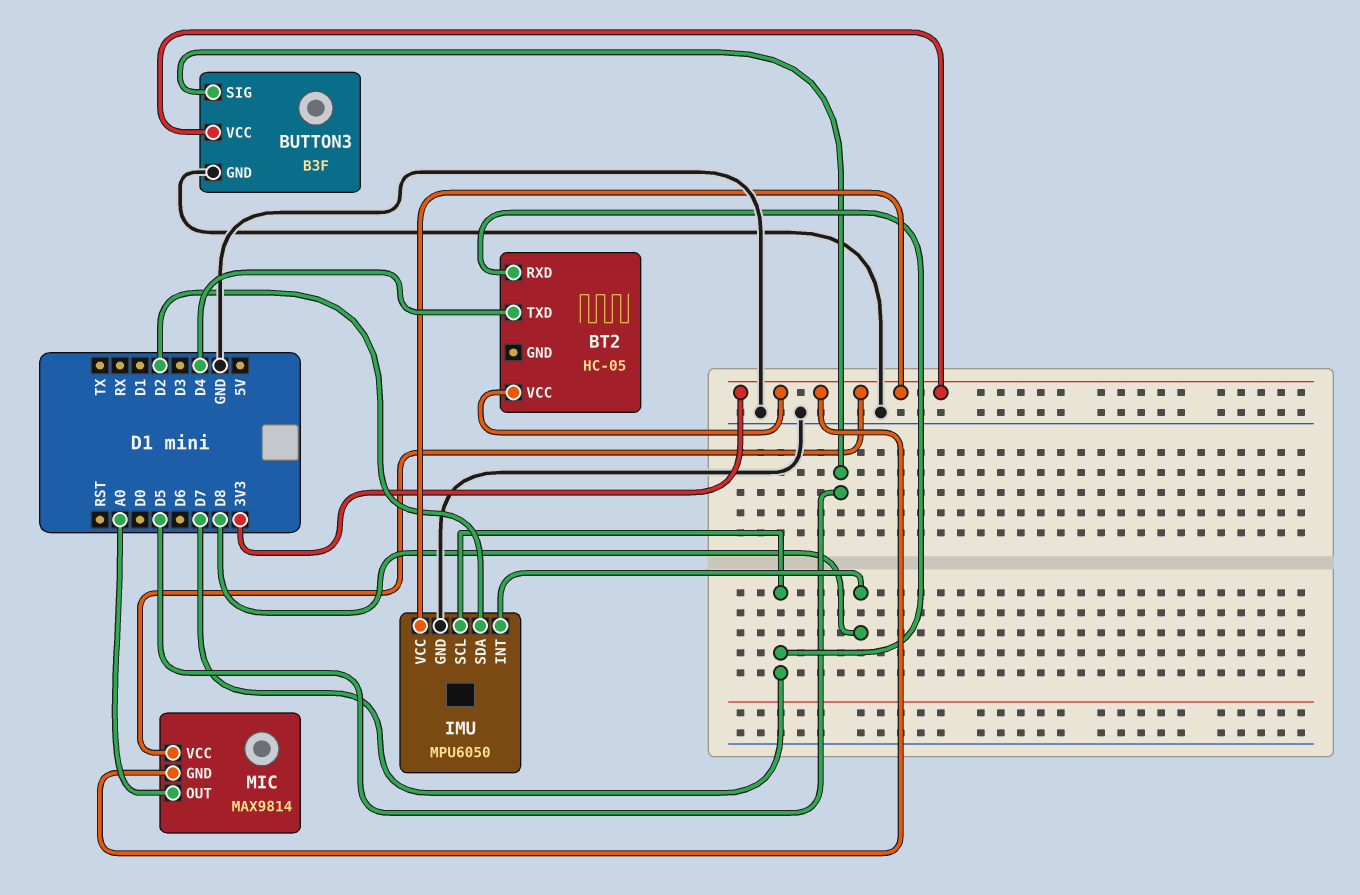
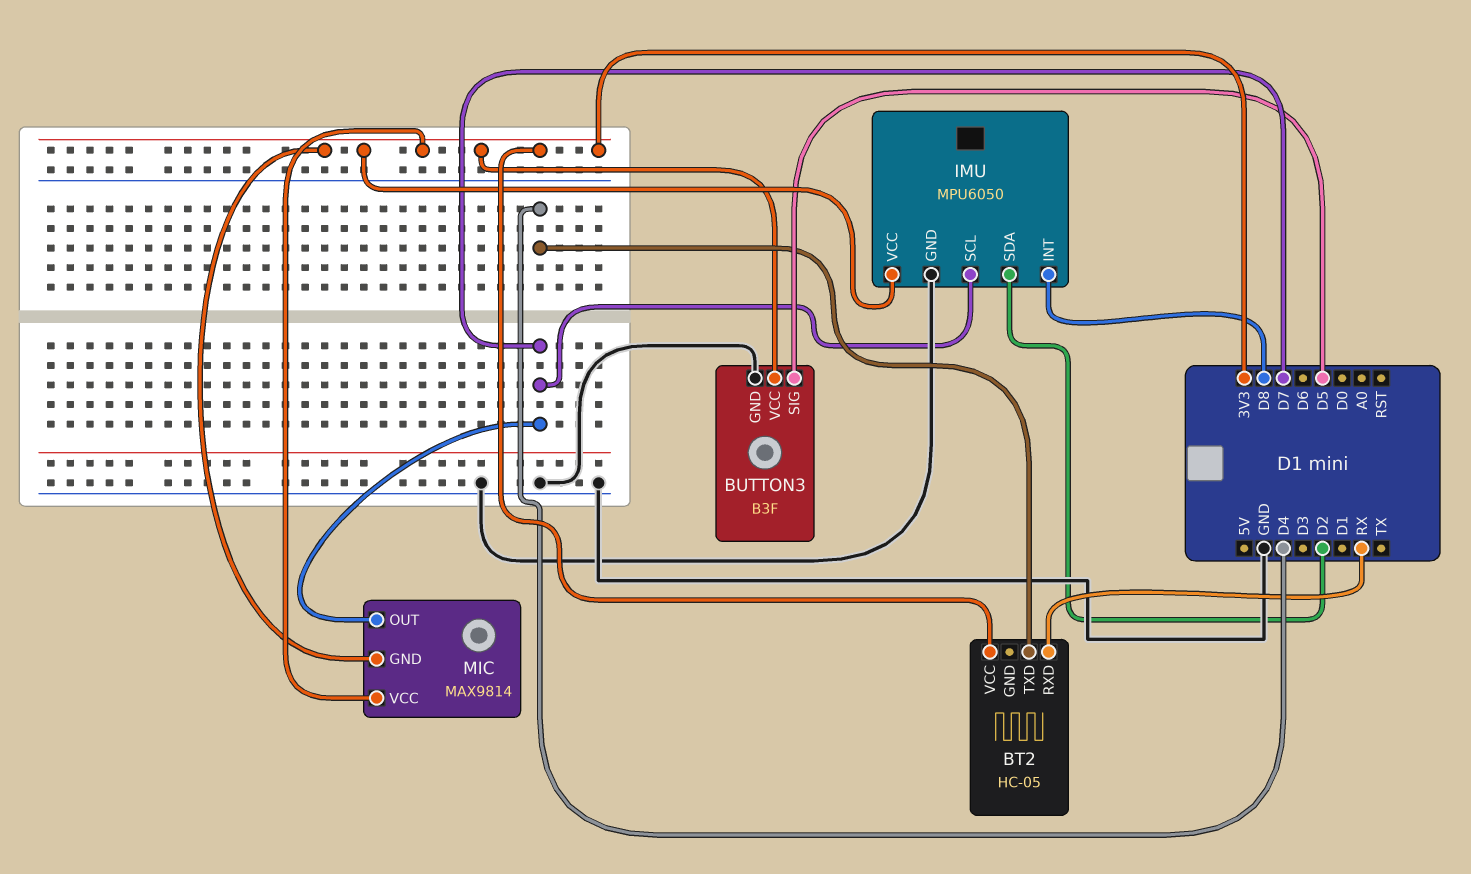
BT2 pin RXD: D7 -> RX
MIC pin OUT: A0 -> D7

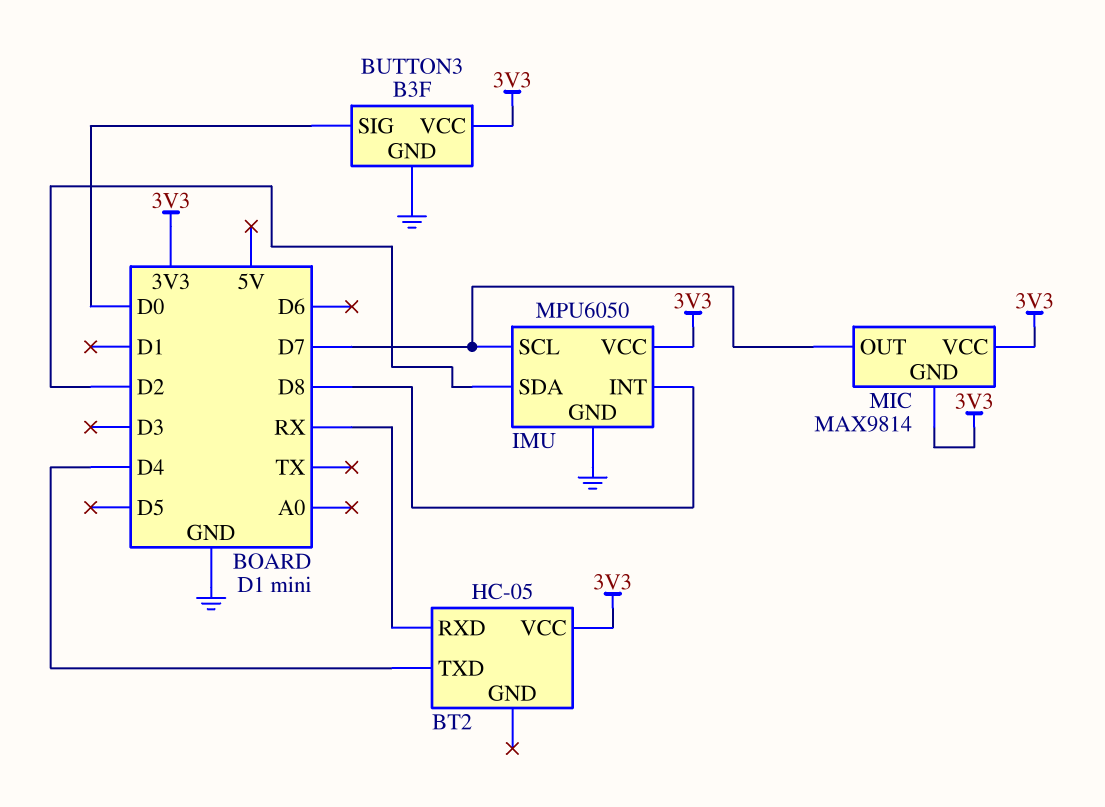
BUTTON3 pin SIG: D5 -> D0

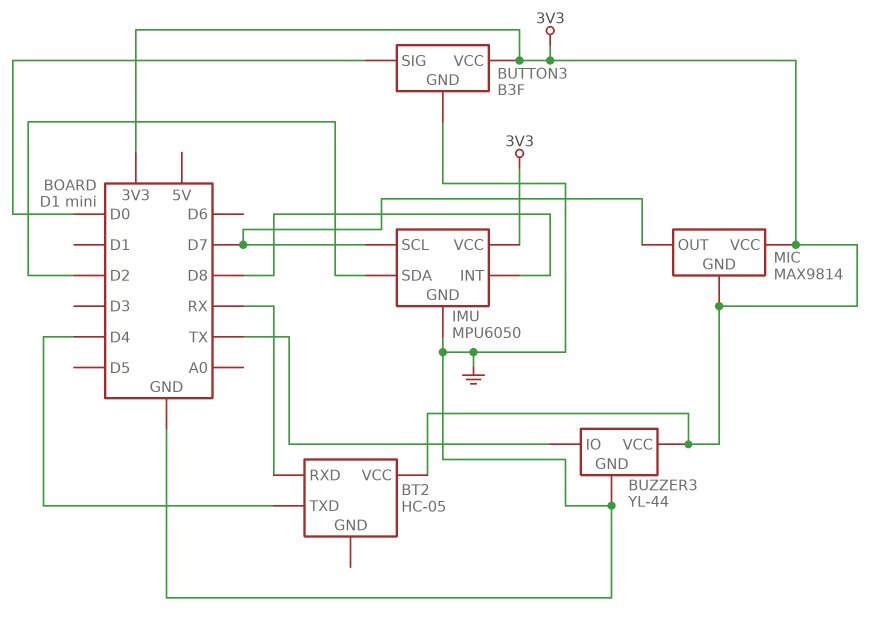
BUZZER3: none -> YL-44
BUZZER3 pin GND: none -> GND
BUZZER3 pin IO: none -> TX
BUZZER3 pin VCC: none -> 3V3

